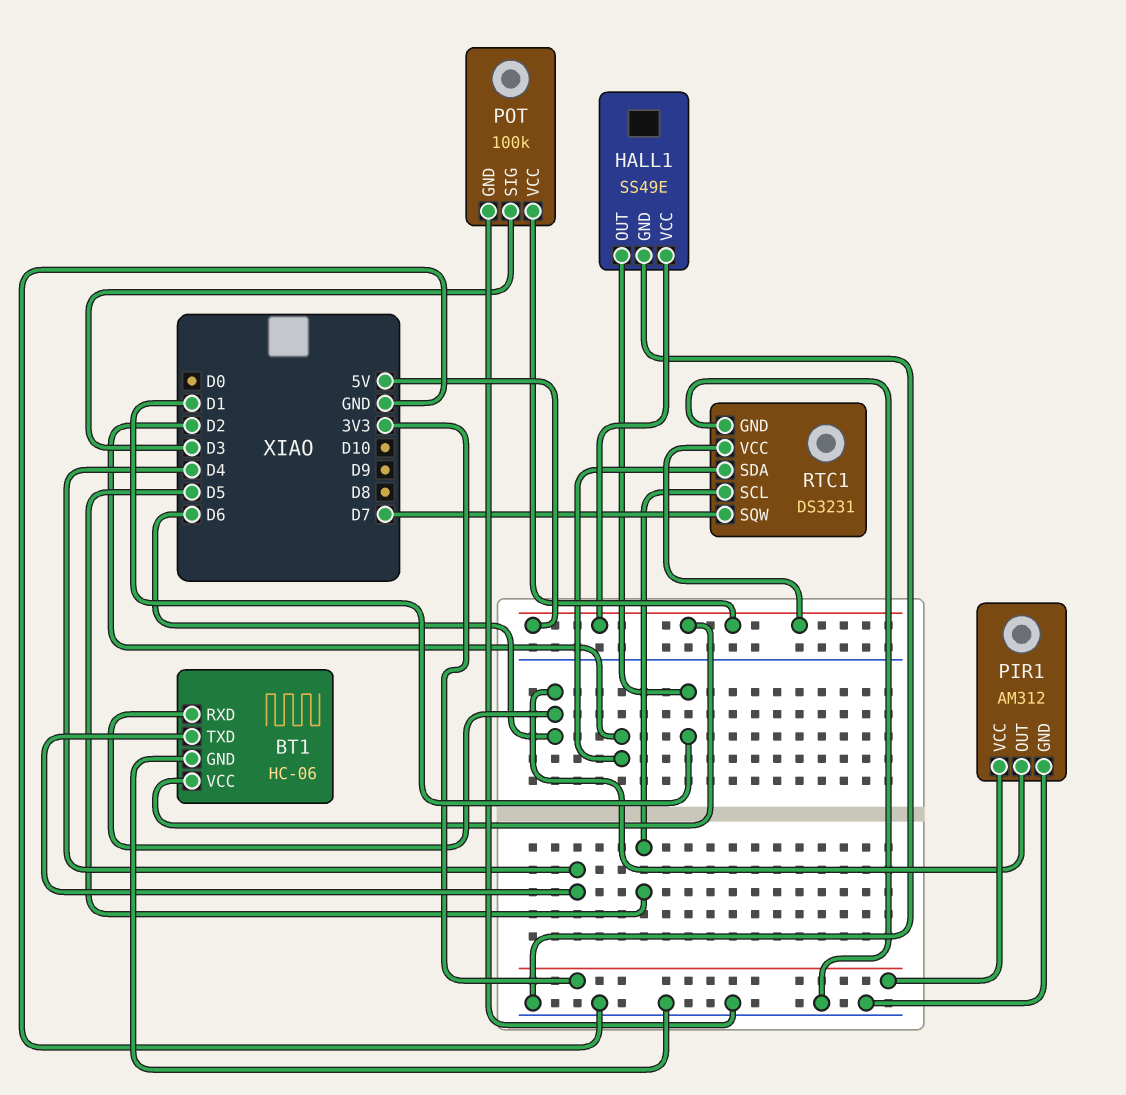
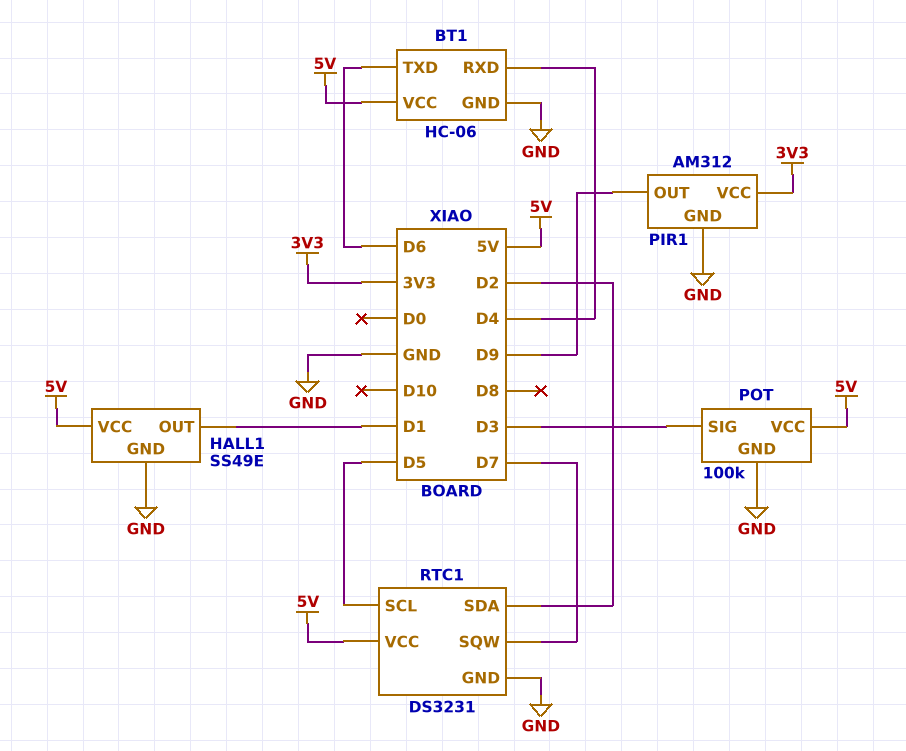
BT1 pin RXD: D6 -> D4
BT1 pin TXD: D4 -> D6
PIR1 pin OUT: D6 -> D9

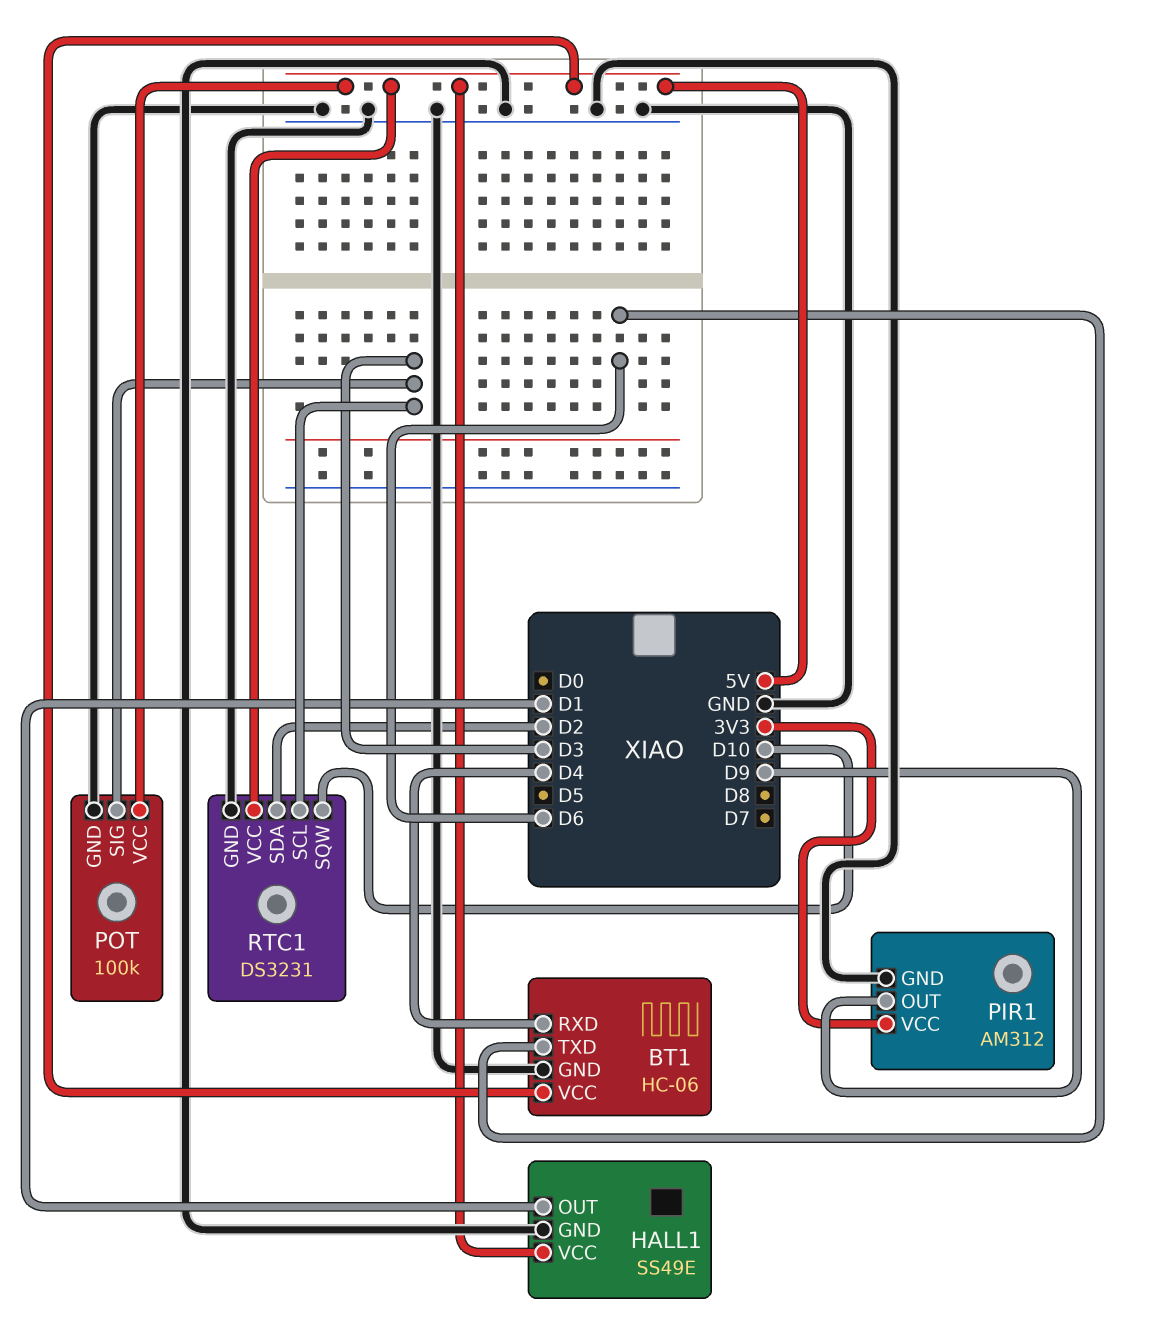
RTC1 pin SCL: D5 -> D3
RTC1 pin SQW: D7 -> D10

